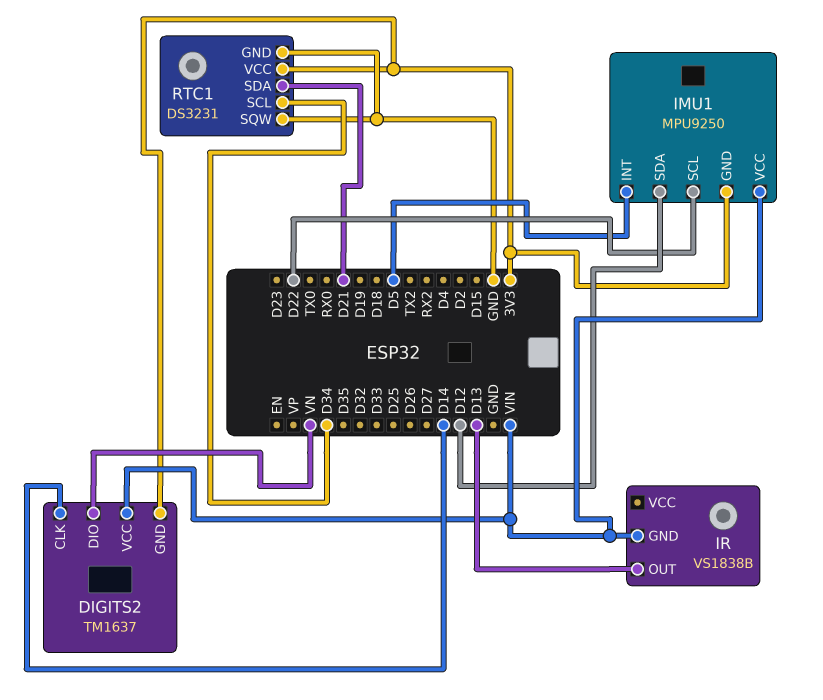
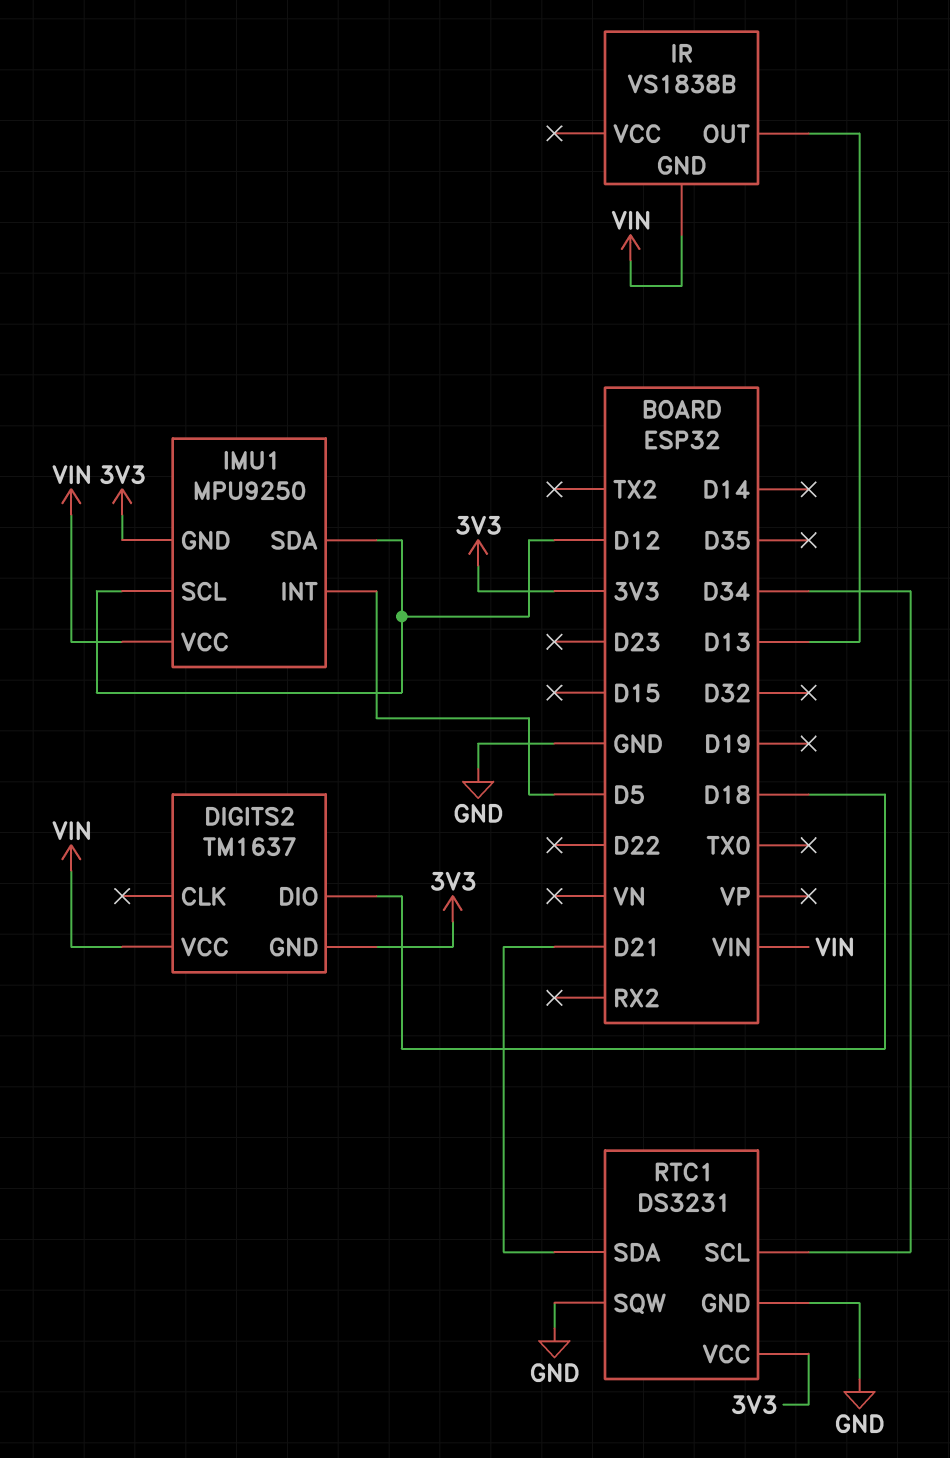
DIGITS2 pin CLK: D14 -> none
DIGITS2 pin DIO: VN -> D18
IMU1 pin SCL: D22 -> D12

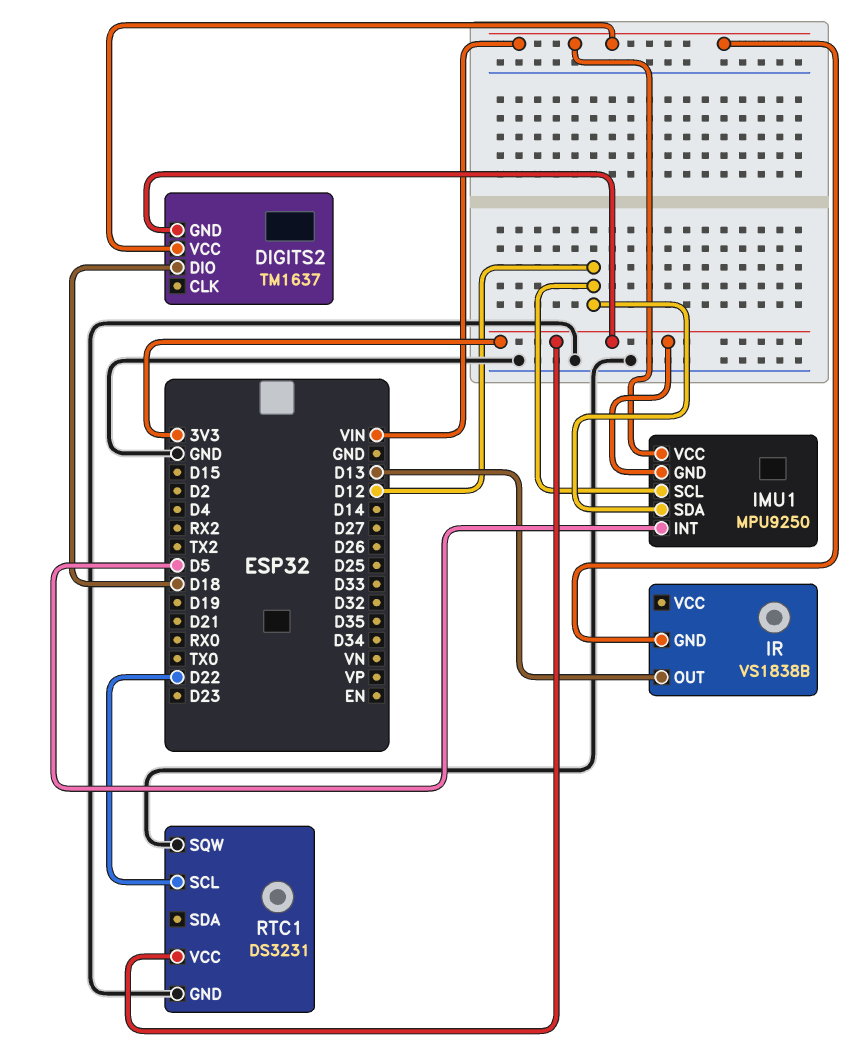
RTC1 pin SCL: D34 -> D22
RTC1 pin SDA: D21 -> none

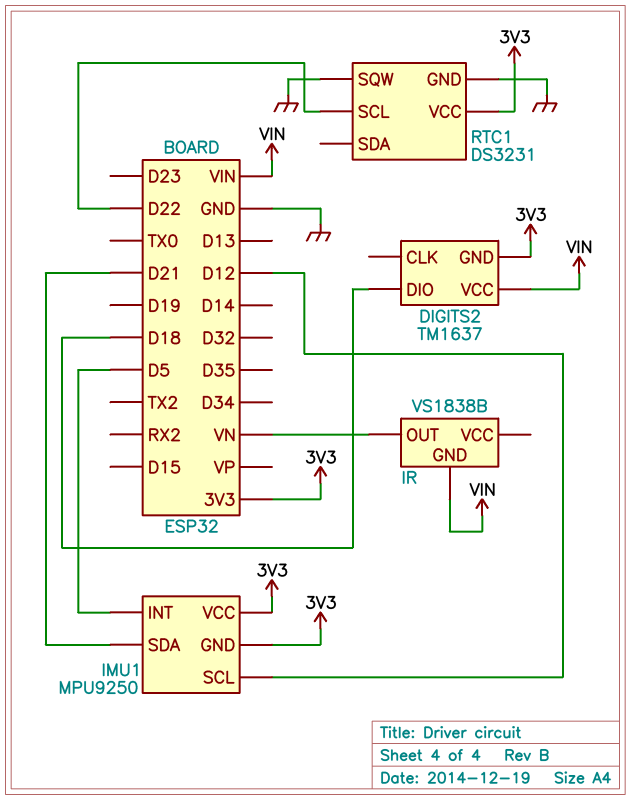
IMU1 pin SDA: D12 -> D21
IMU1 pin VCC: VIN -> 3V3
IR pin OUT: D13 -> VN

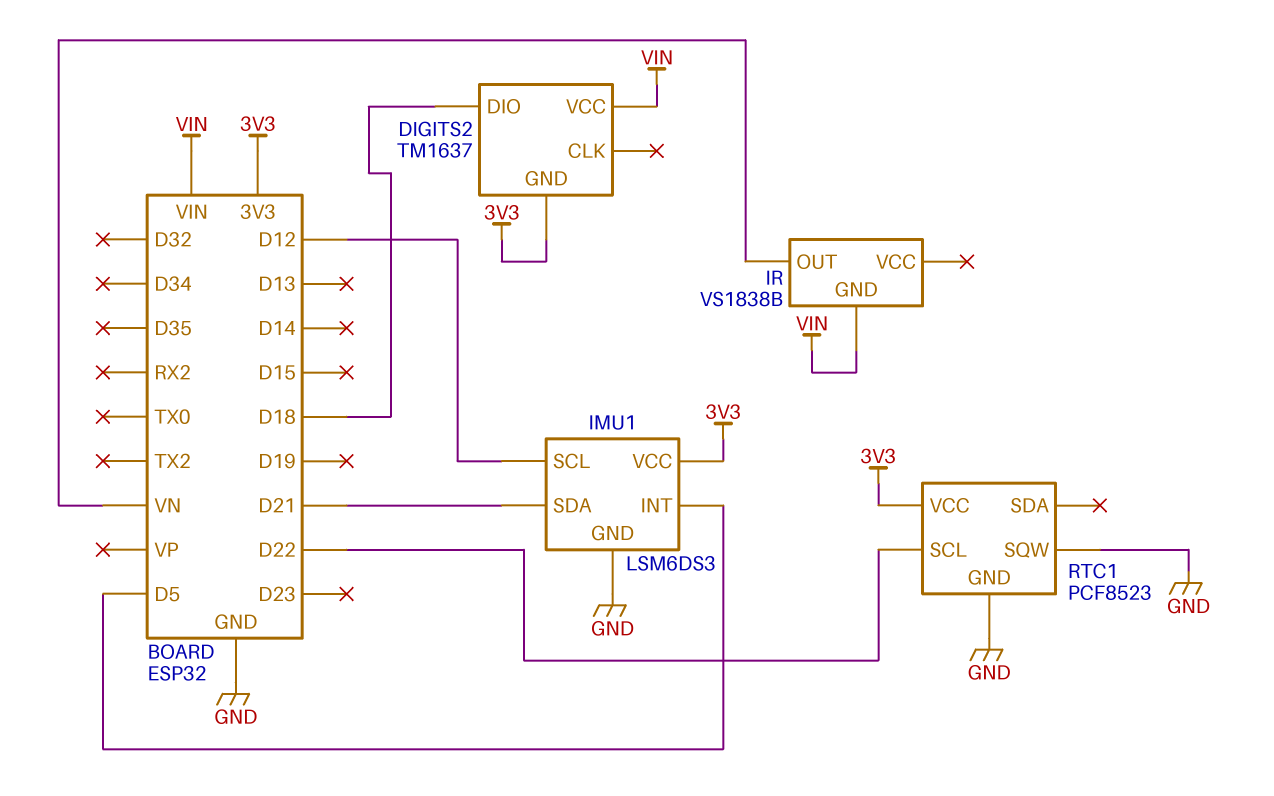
IMU1: MPU9250 -> LSM6DS3
IMU1 pin GND: 3V3 -> GND
RTC1: DS3231 -> PCF8523

